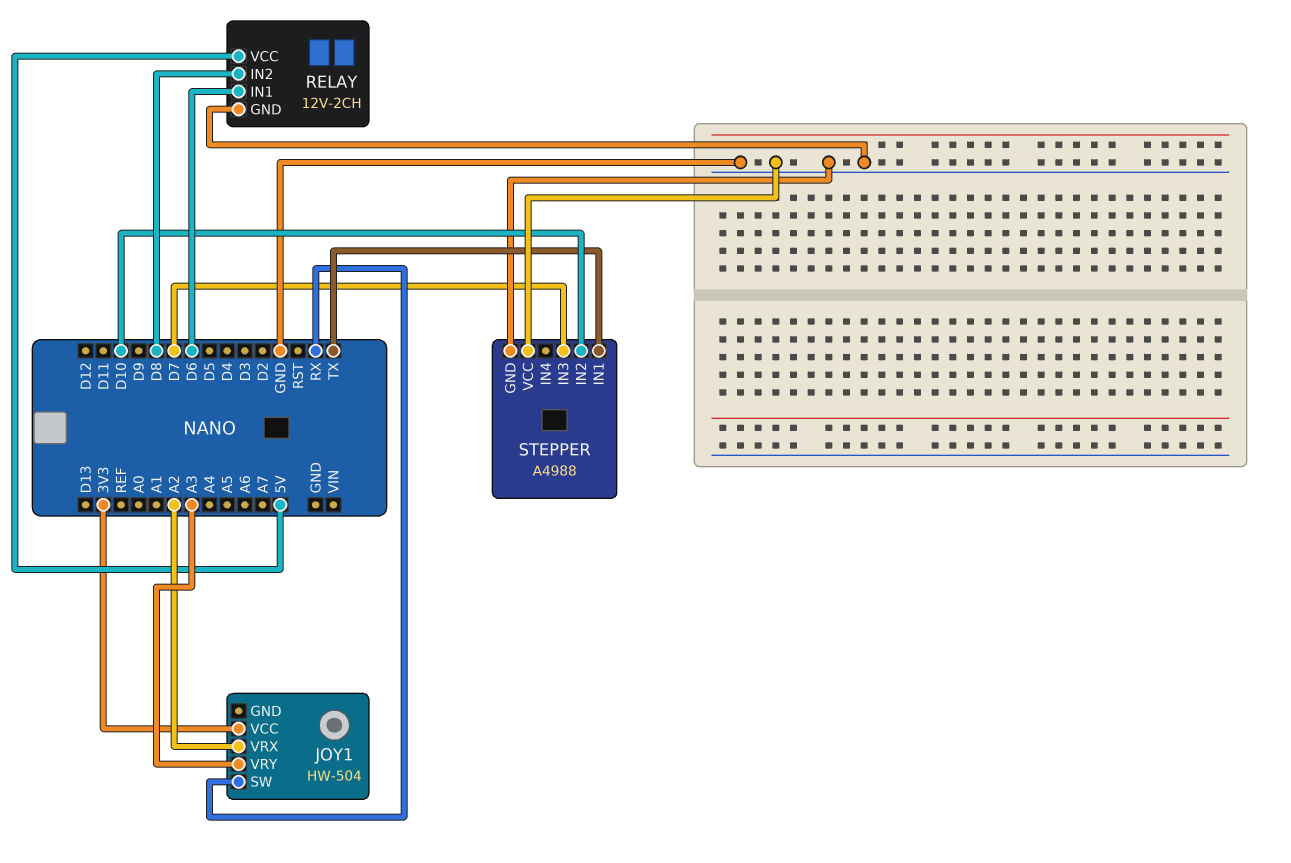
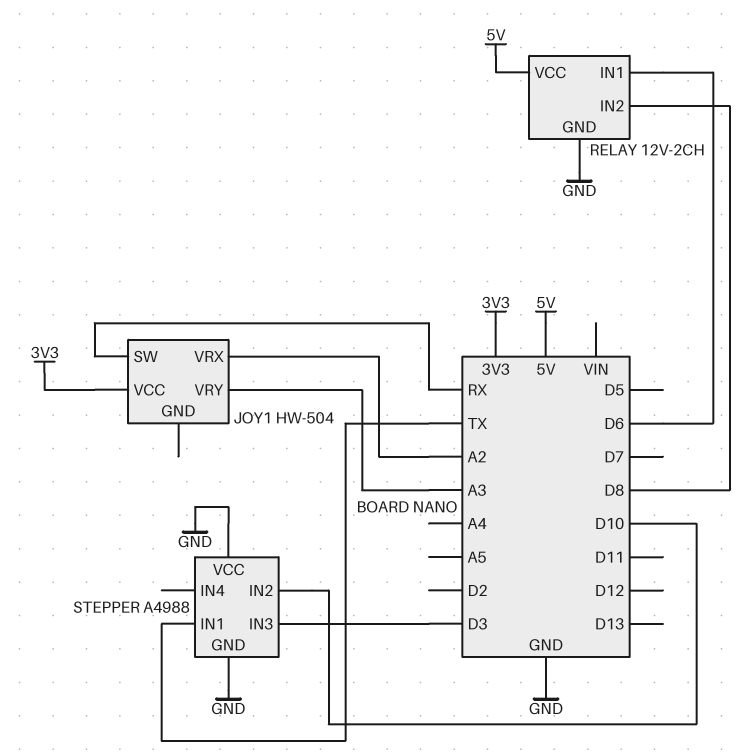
STEPPER pin IN3: D7 -> D3

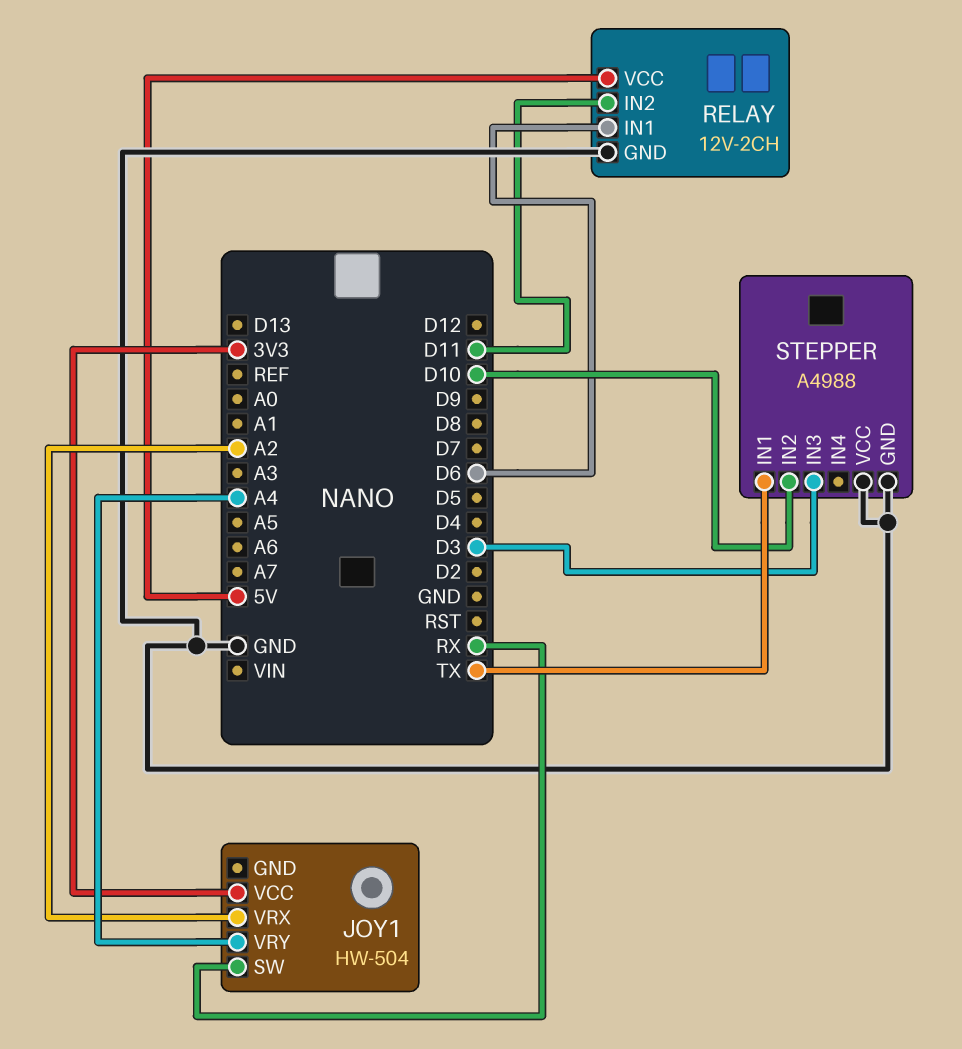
JOY1 pin VRY: A3 -> A4
RELAY pin IN2: D8 -> D11

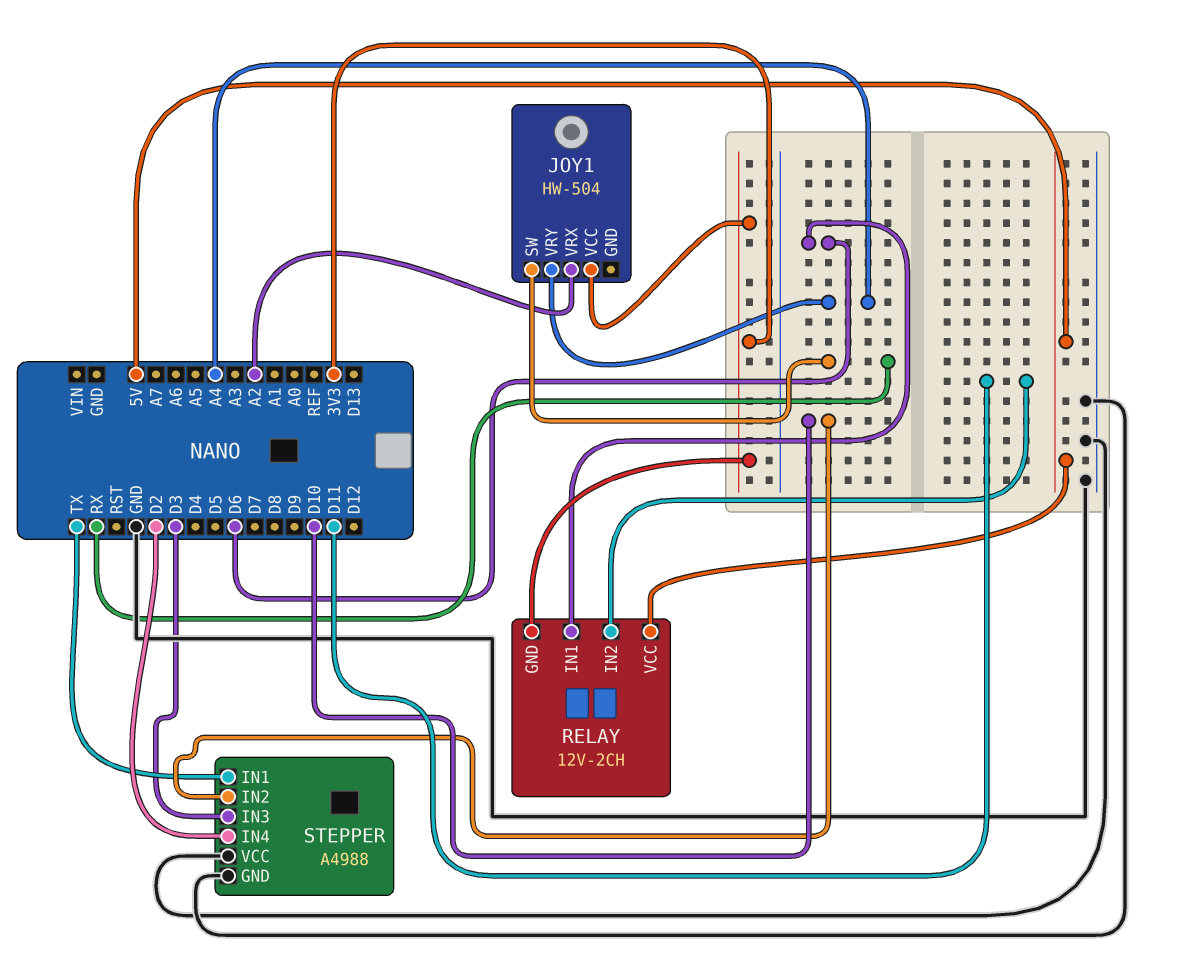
RELAY pin GND: GND -> 3V3
STEPPER pin IN4: none -> D2

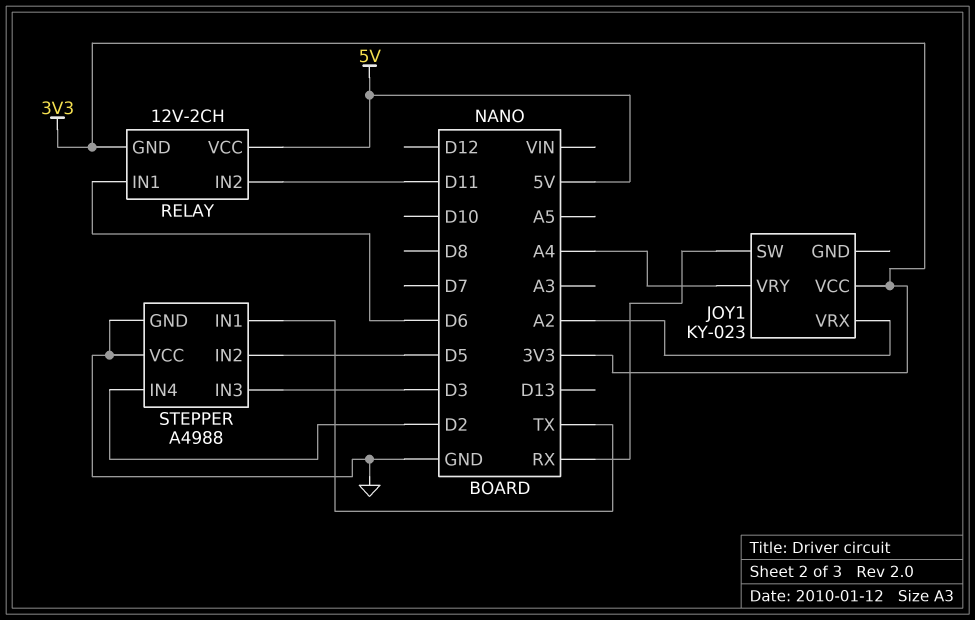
JOY1: HW-504 -> KY-023
STEPPER pin IN2: D10 -> D5

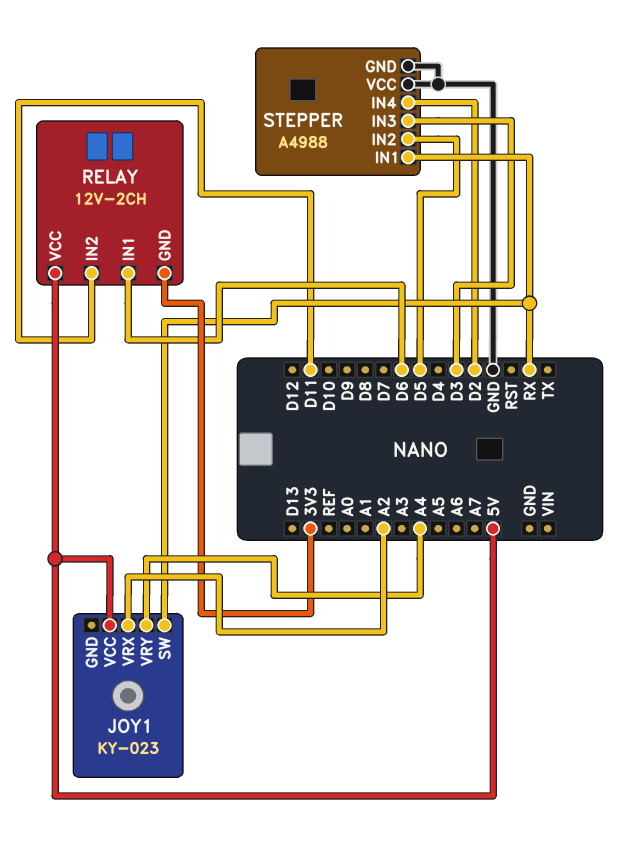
JOY1 pin VCC: 3V3 -> 5V
STEPPER pin IN1: TX -> RX

